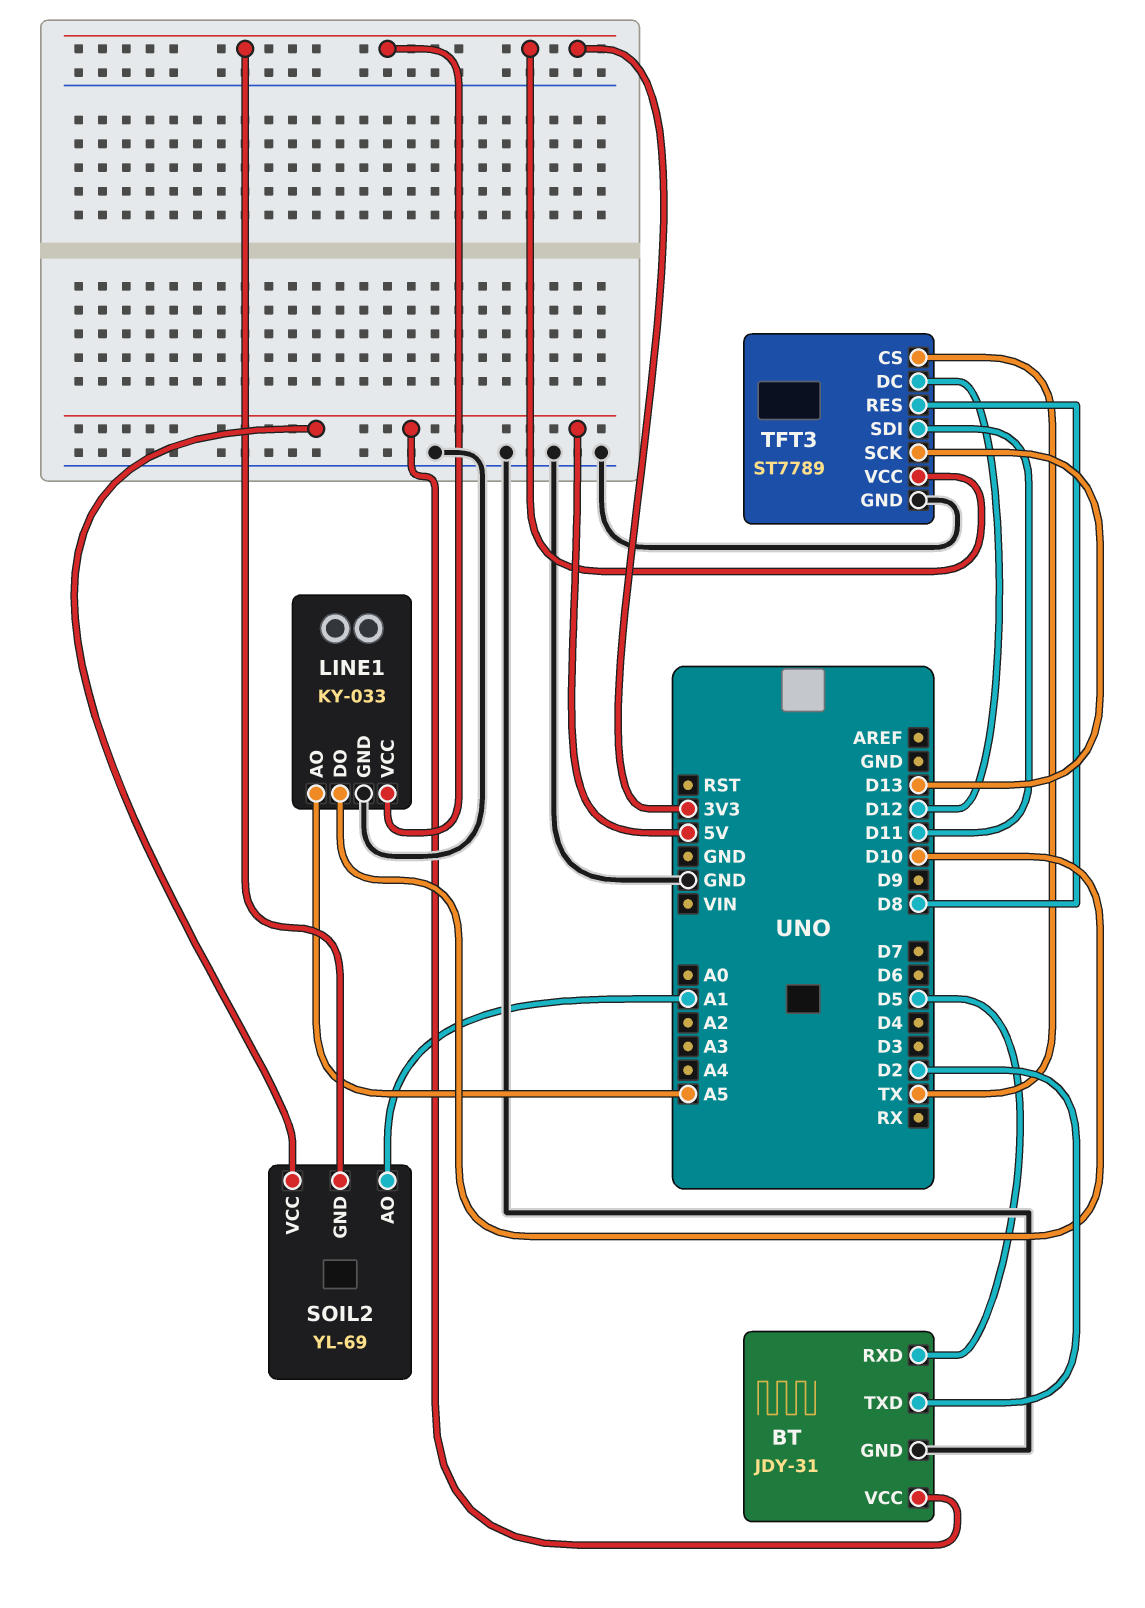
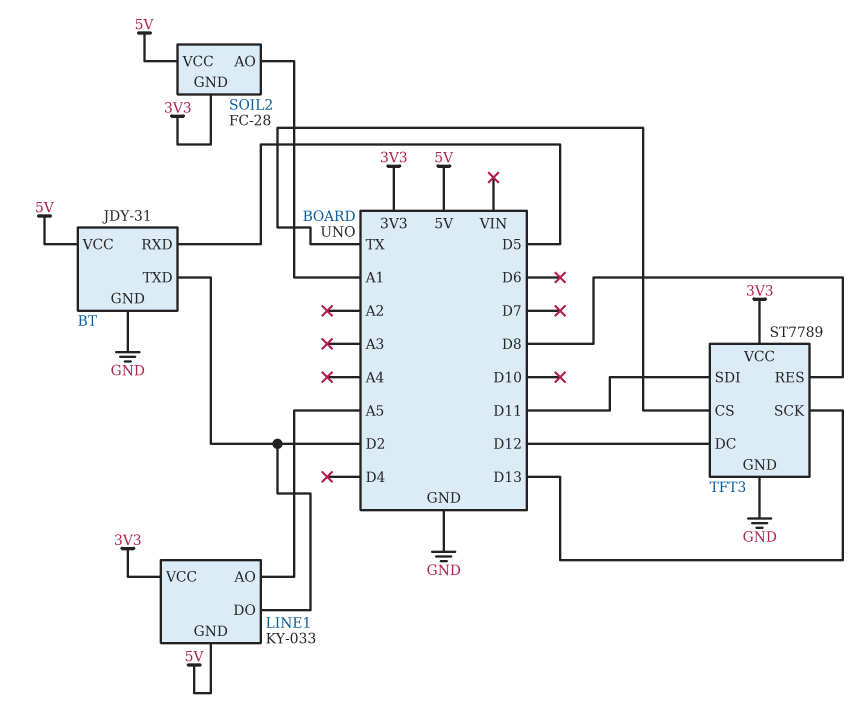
LINE1 pin DO: D10 -> D2
LINE1 pin GND: GND -> 5V
SOIL2: YL-69 -> FC-28

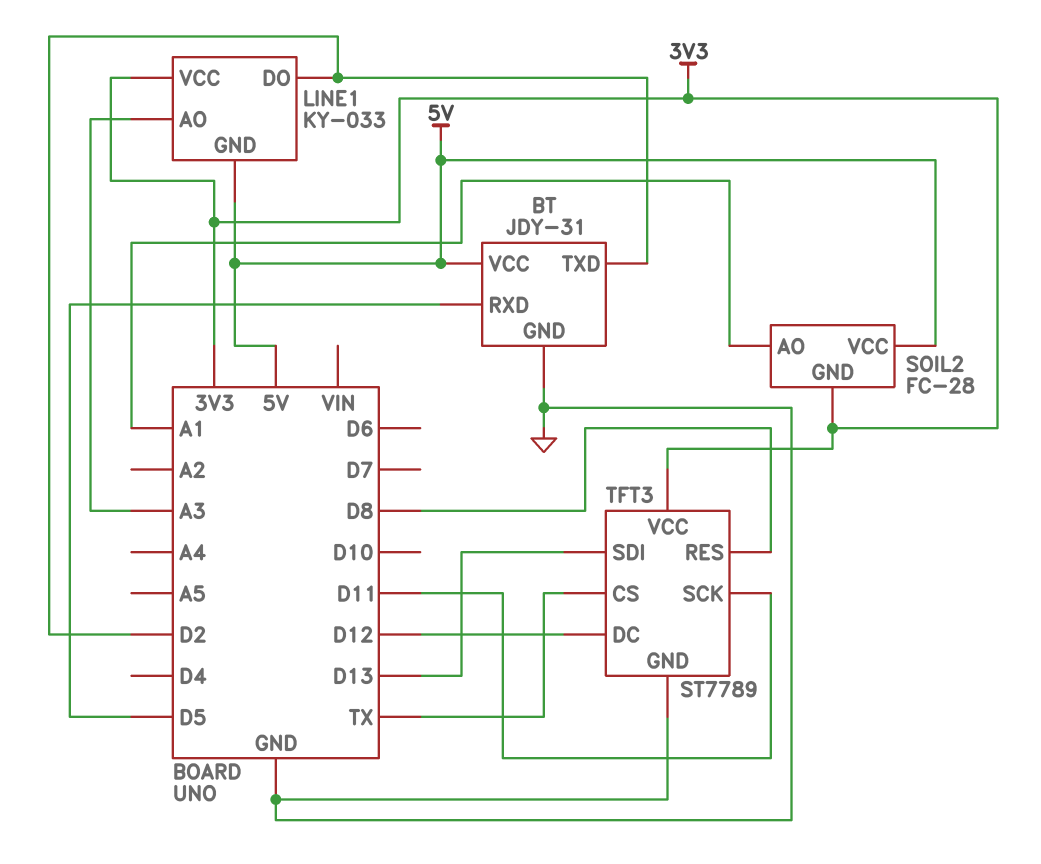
LINE1 pin AO: A5 -> A3
TFT3 pin SCK: D13 -> D11
TFT3 pin SDI: D11 -> D13

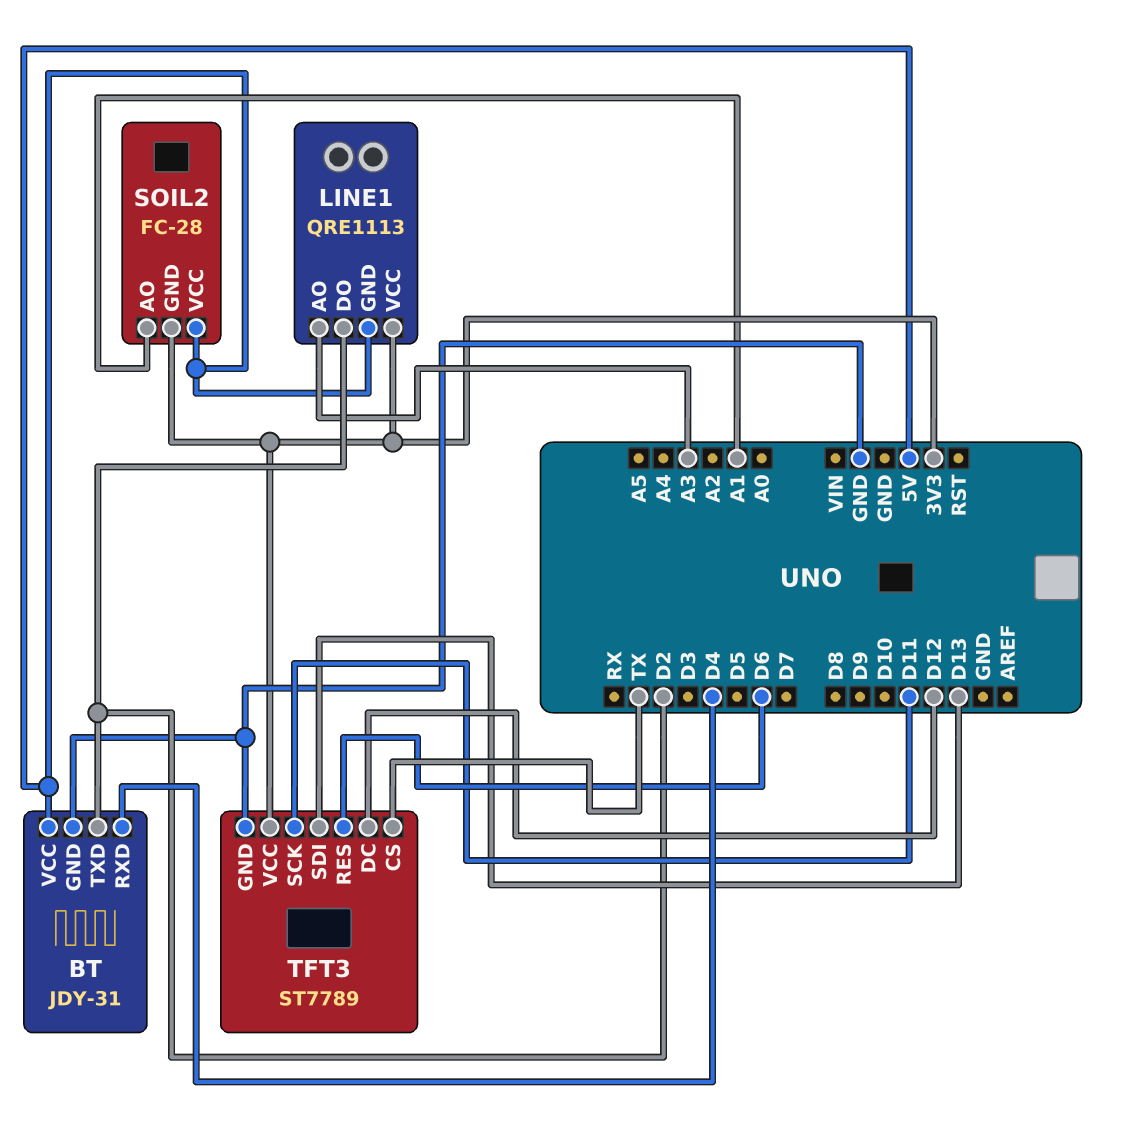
BT pin RXD: D5 -> D4
LINE1: KY-033 -> QRE1113
TFT3 pin RES: D8 -> D6

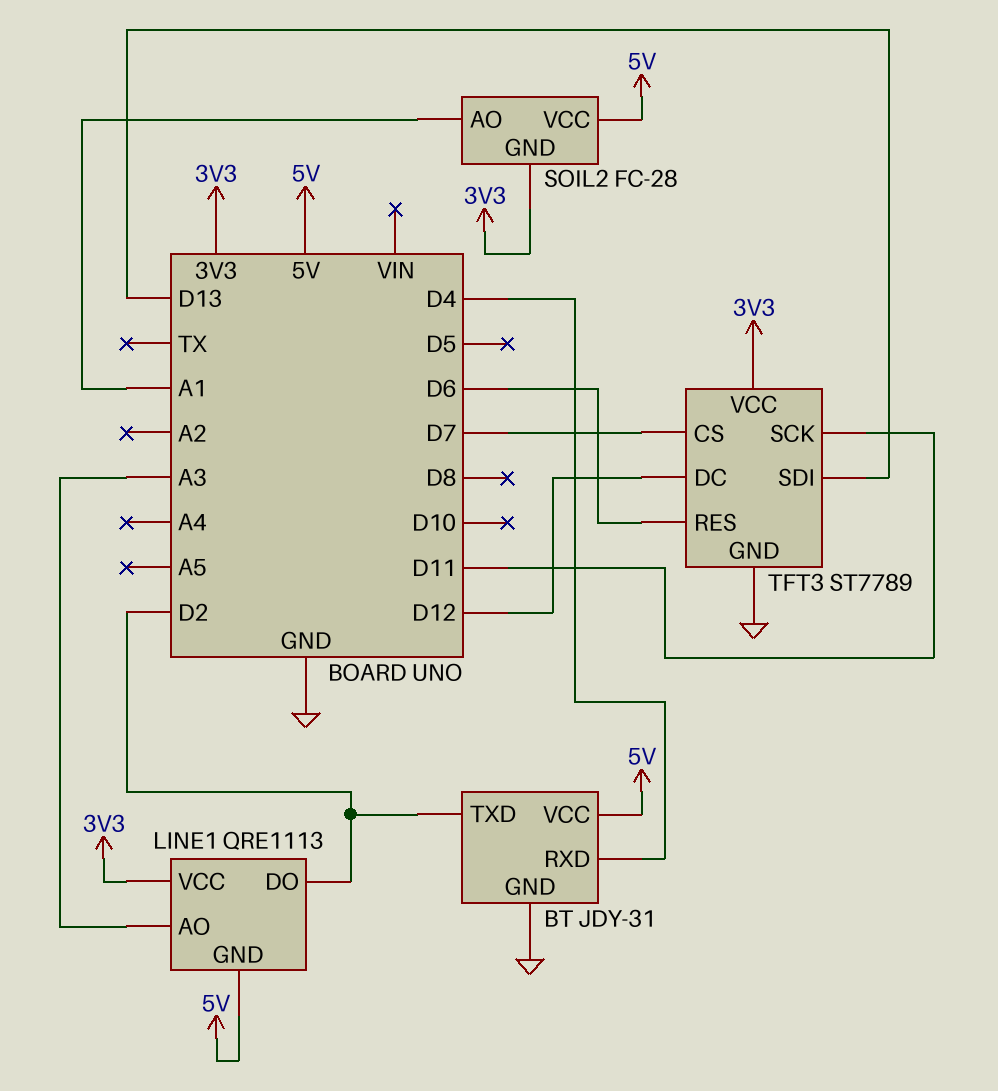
TFT3 pin CS: TX -> D7

